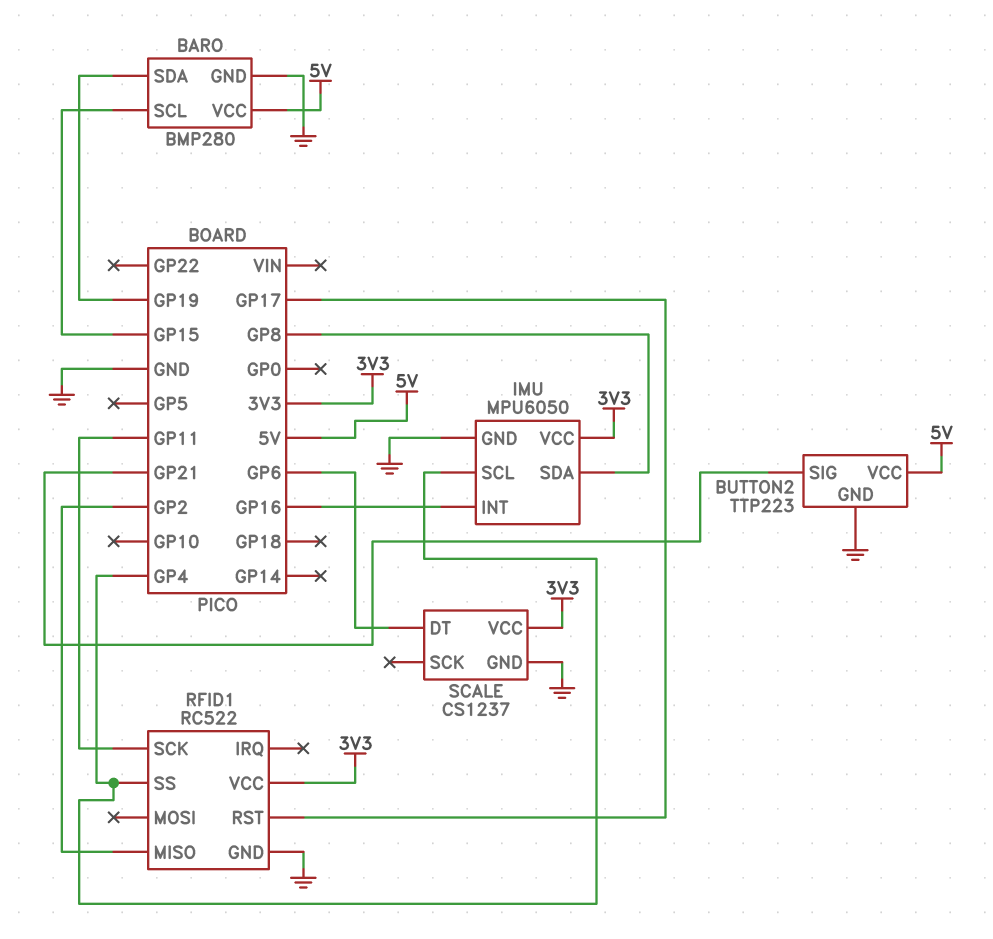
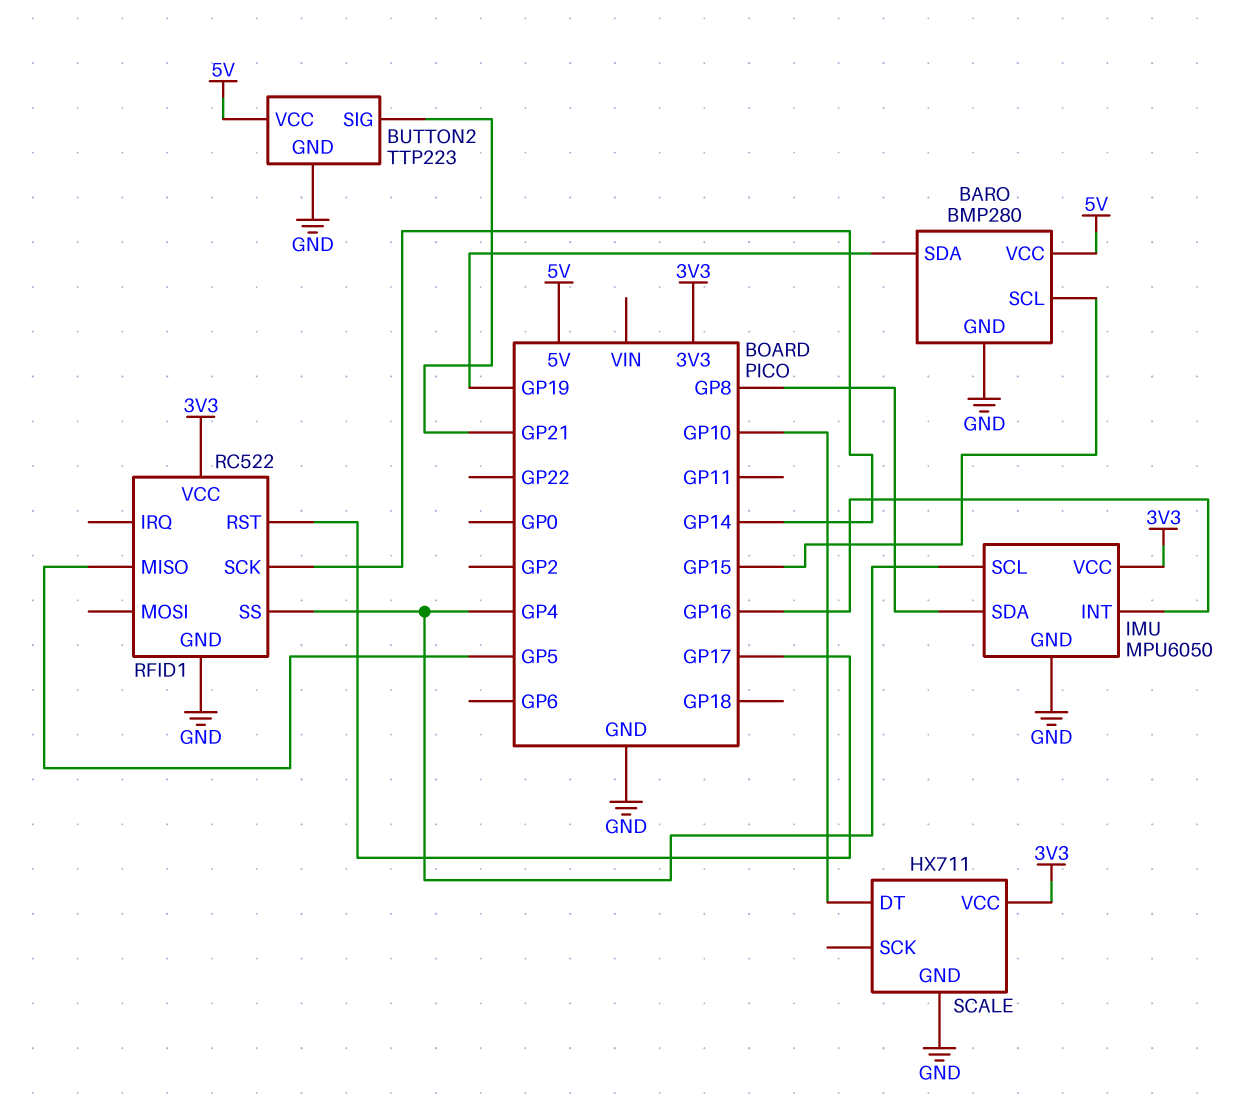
RFID1 pin MISO: GP2 -> GP5
RFID1 pin SCK: GP11 -> GP14
SCALE: CS1237 -> HX711
SCALE pin DT: GP6 -> GP10

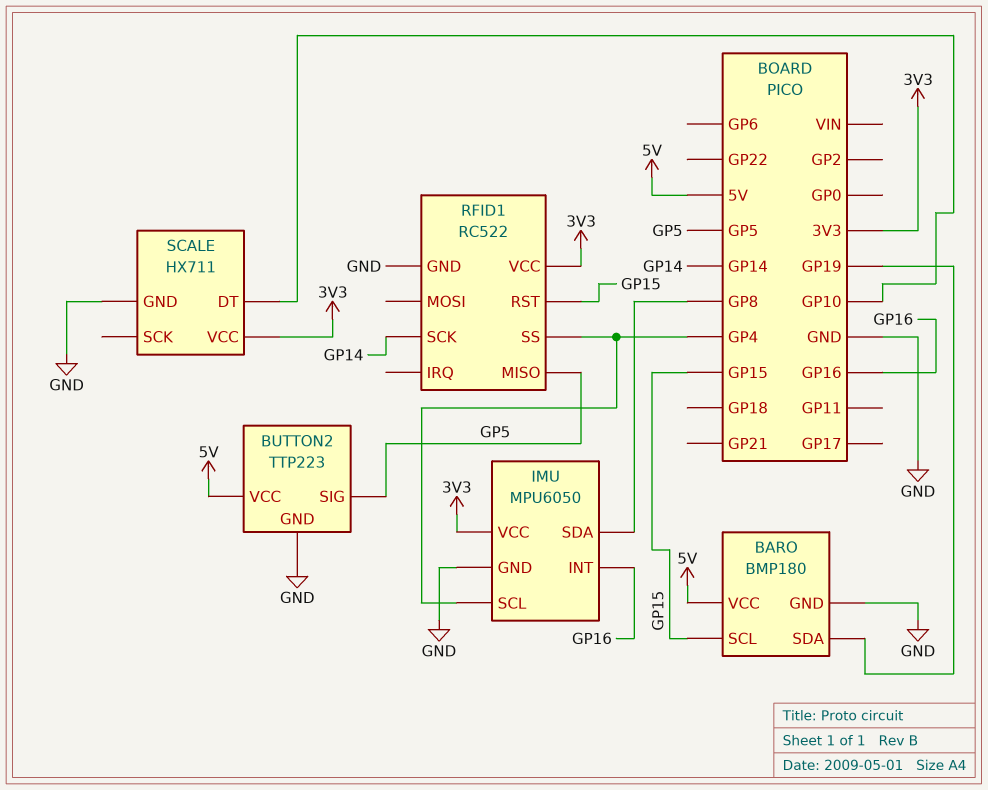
BARO: BMP280 -> BMP180
BUTTON2 pin SIG: GP21 -> GP5
RFID1 pin RST: GP17 -> GP15

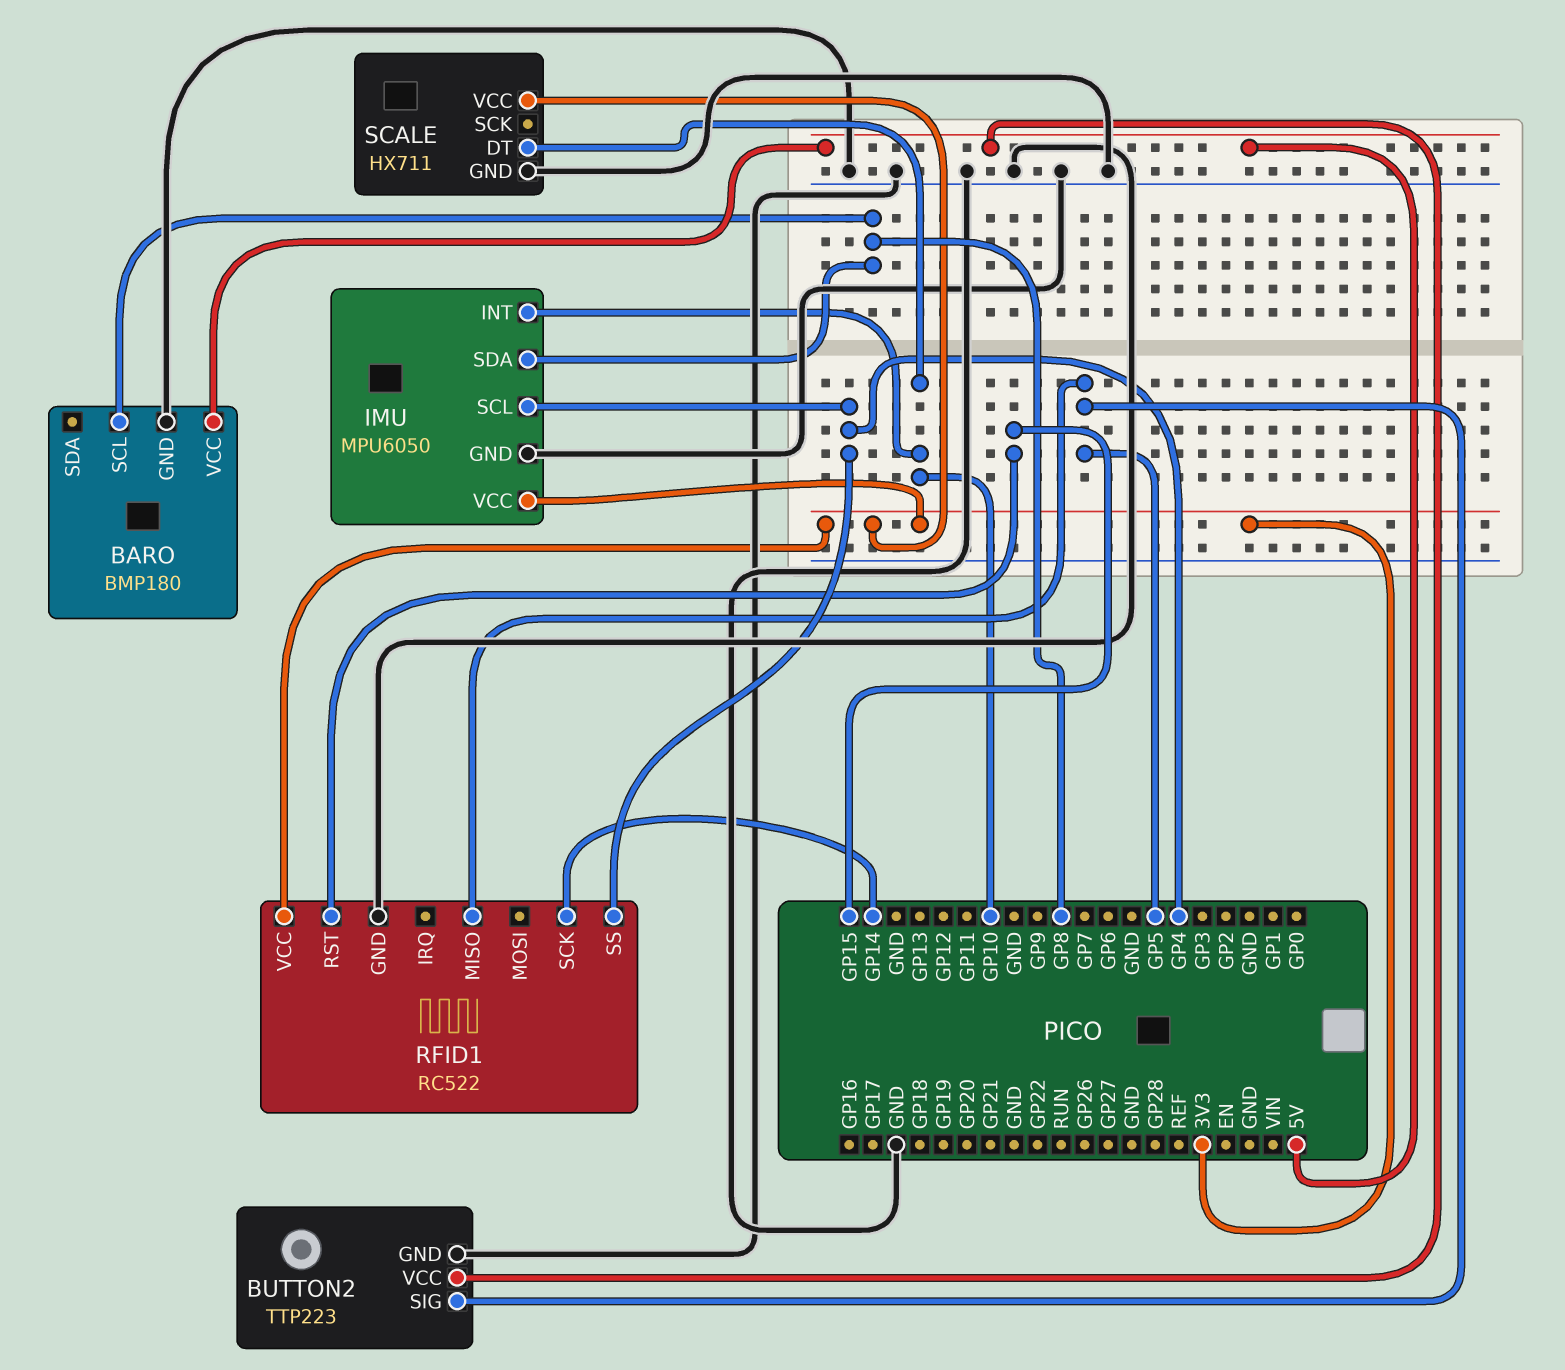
BARO pin SCL: GP15 -> GP8
BARO pin SDA: GP19 -> none
IMU pin INT: GP16 -> GP10

